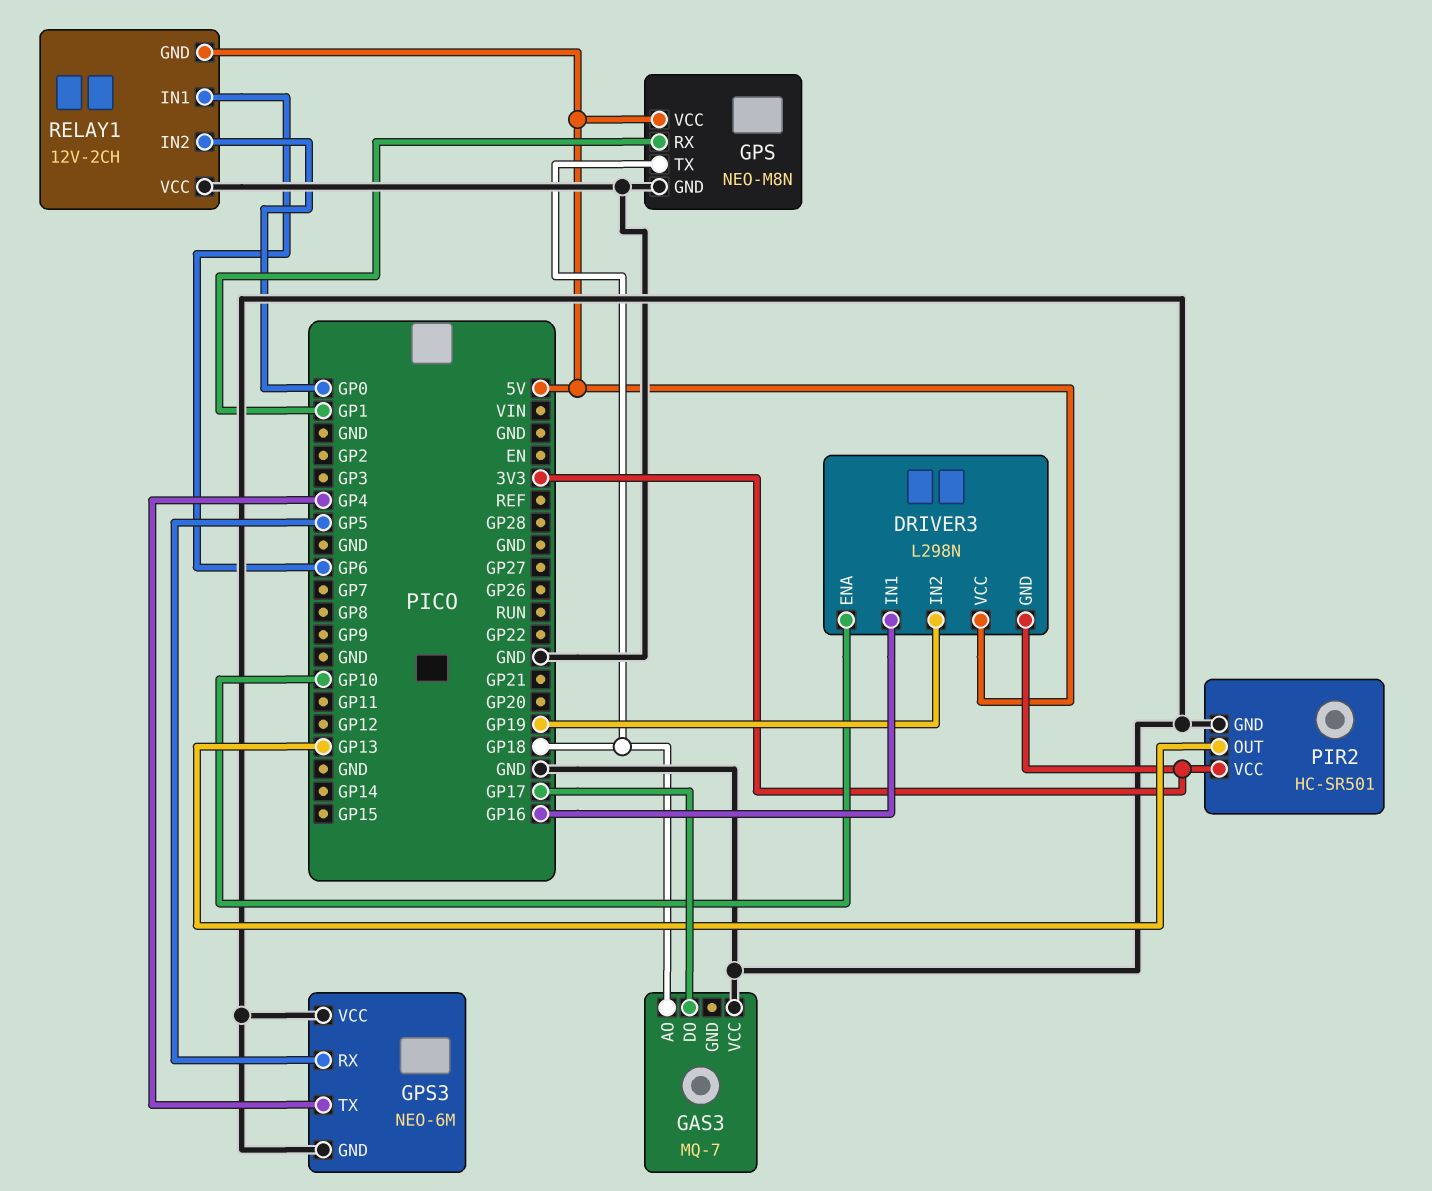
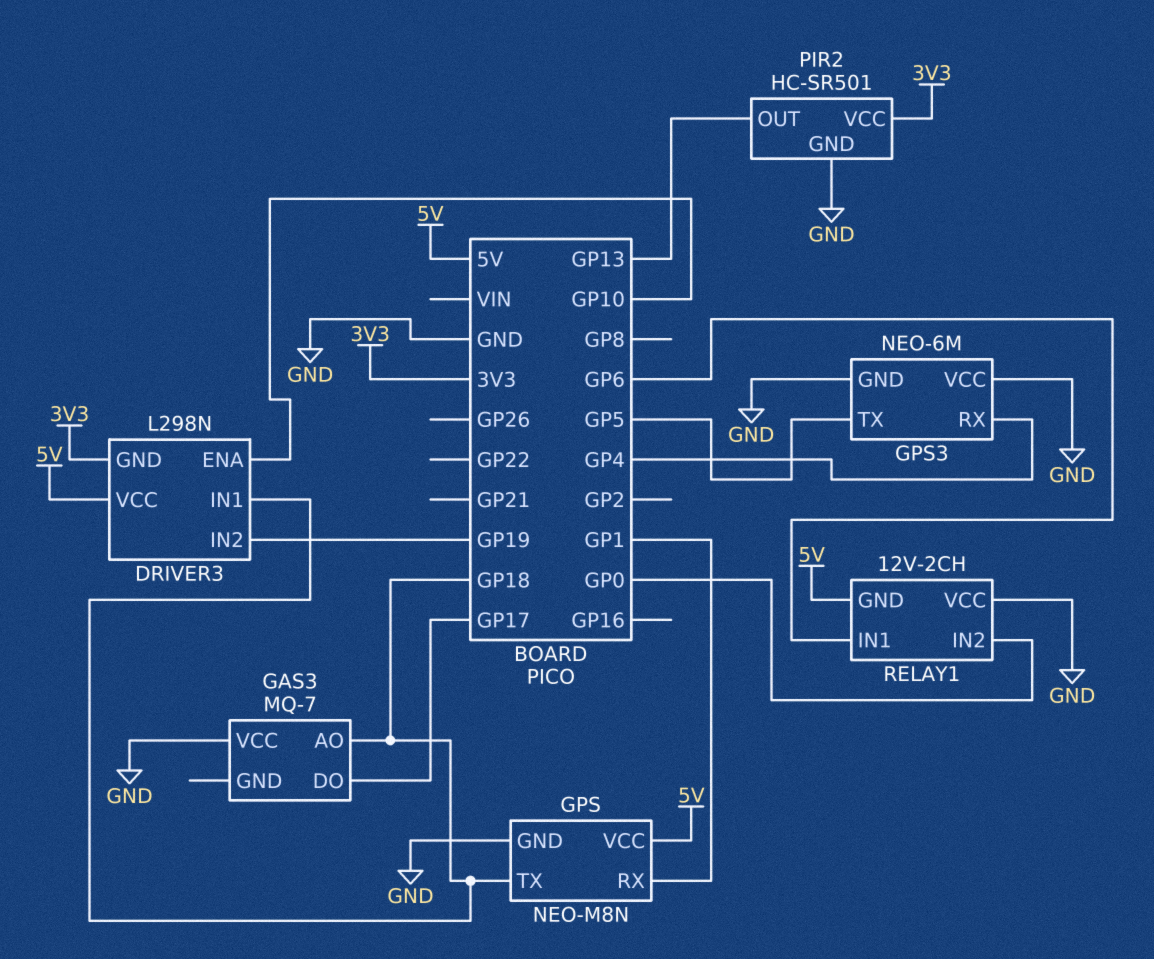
DRIVER3 pin IN1: GP16 -> GP18
GPS3 pin RX: GP5 -> GP4
GPS3 pin TX: GP4 -> GP5

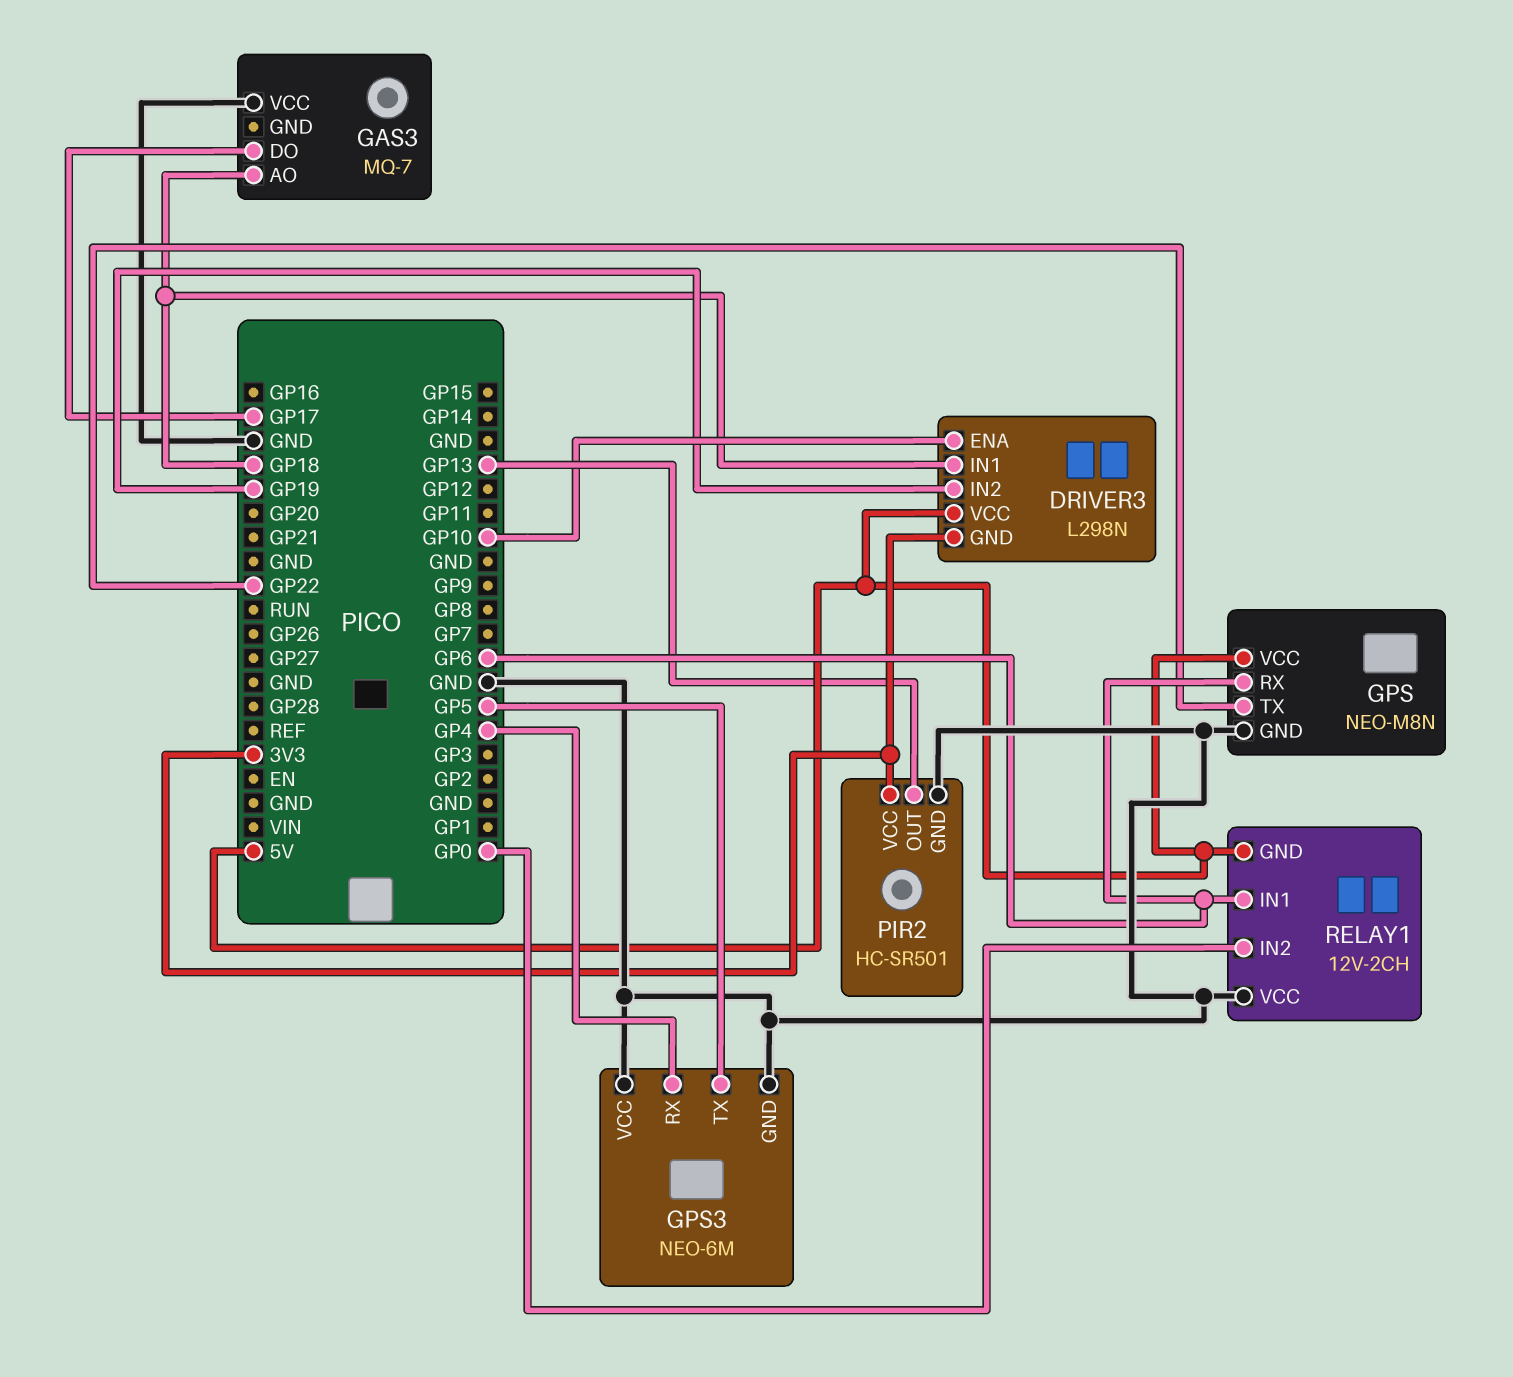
GPS pin RX: GP1 -> GP6
GPS pin TX: GP18 -> GP22

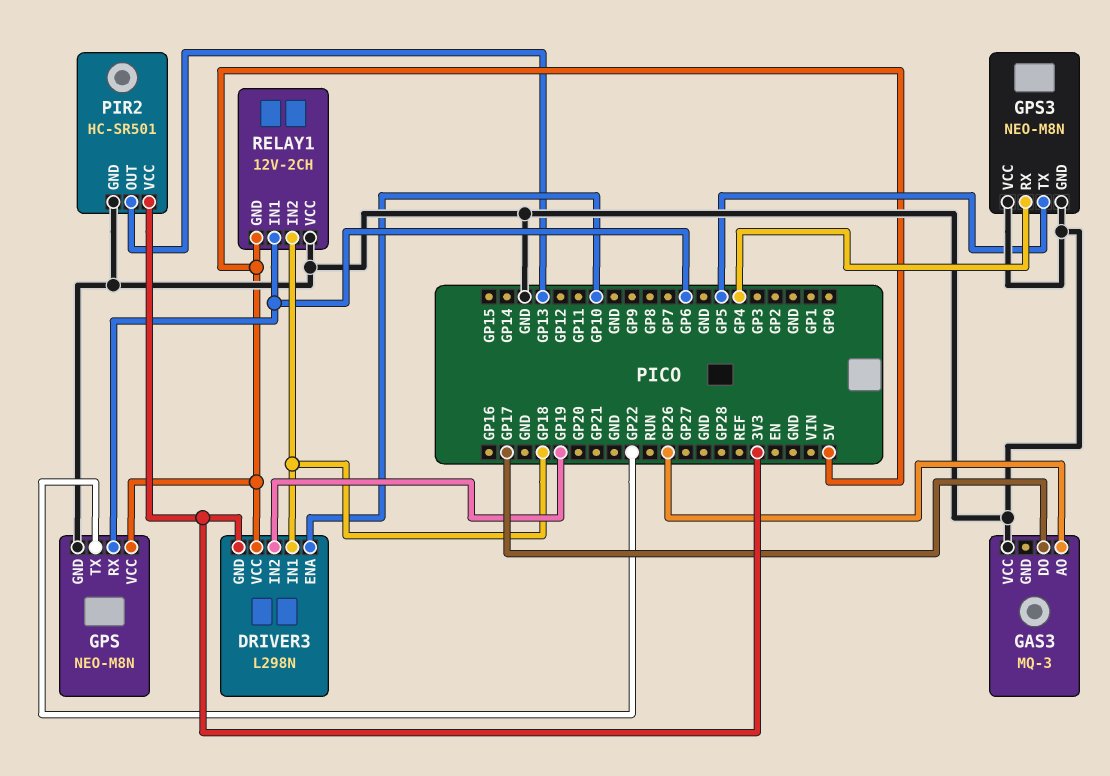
GAS3: MQ-7 -> MQ-3
GAS3 pin AO: GP18 -> GP26
GPS3: NEO-6M -> NEO-M8N
RELAY1 pin IN2: GP0 -> GP18

